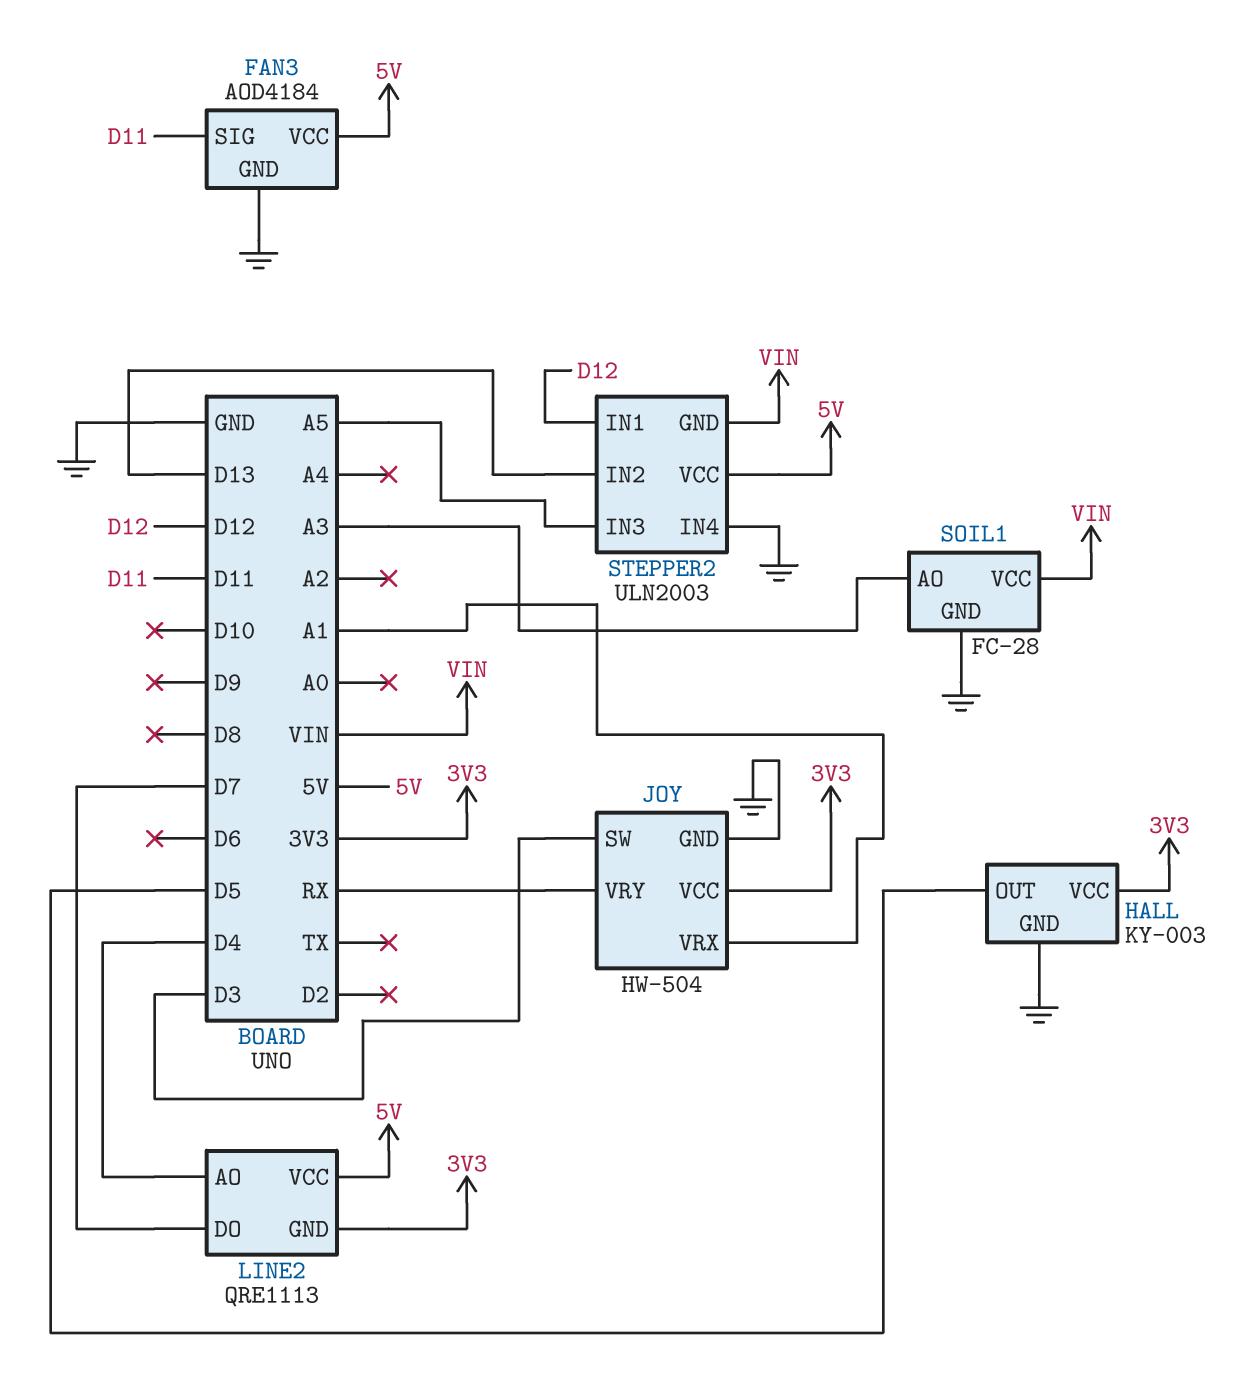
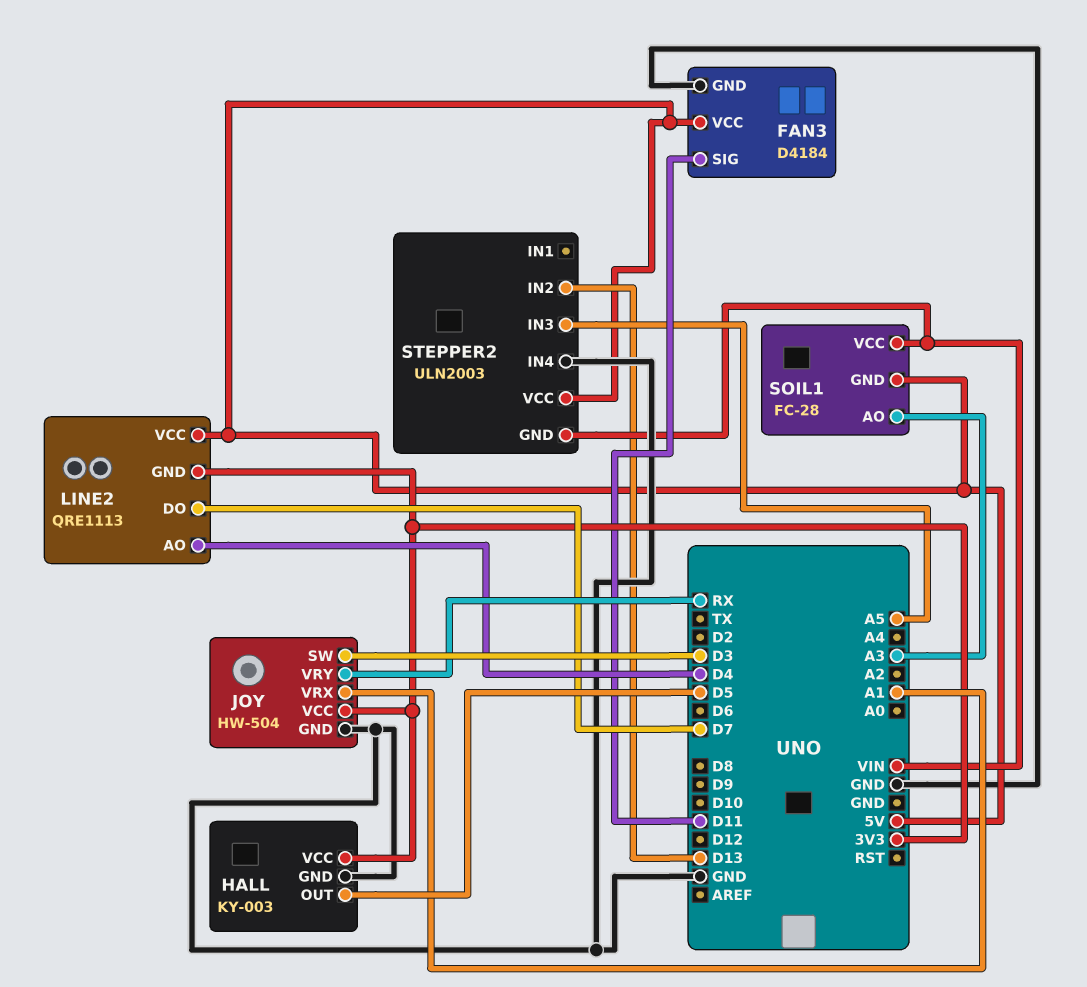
FAN3: AOD4184 -> D4184
SOIL1 pin GND: GND -> 5V
STEPPER2 pin IN1: D12 -> none

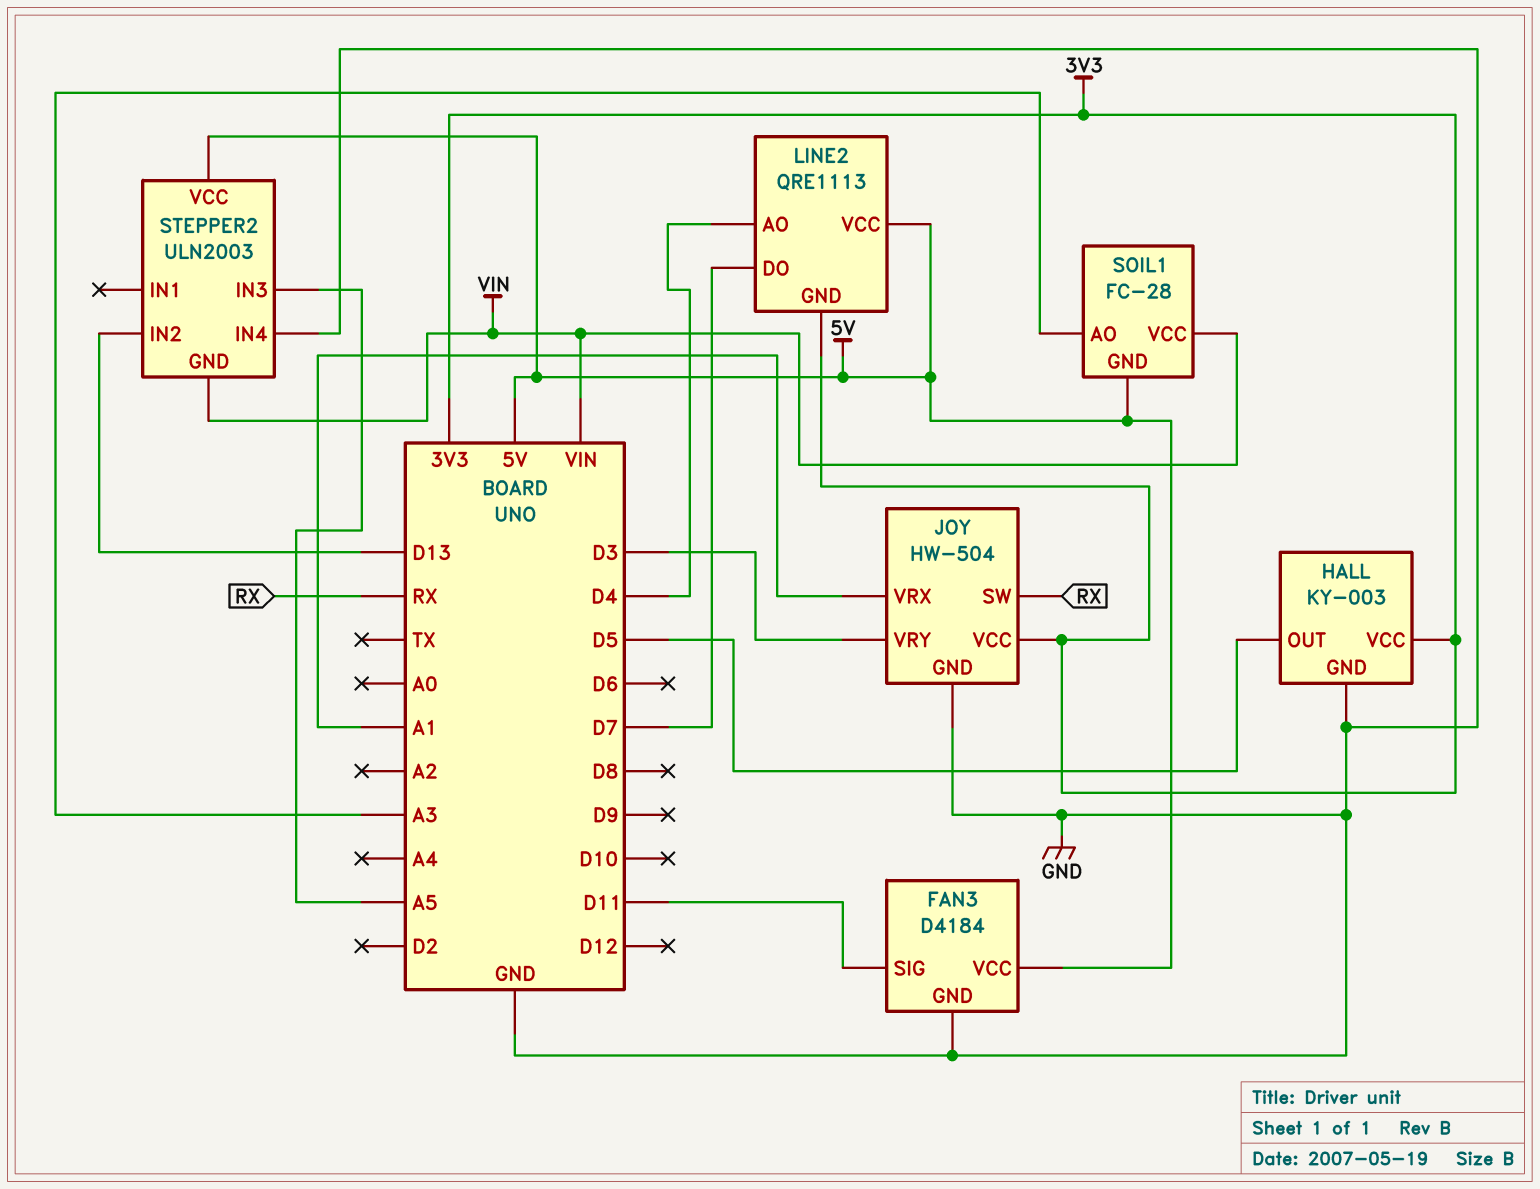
JOY pin SW: D3 -> RX
JOY pin VRY: RX -> D3

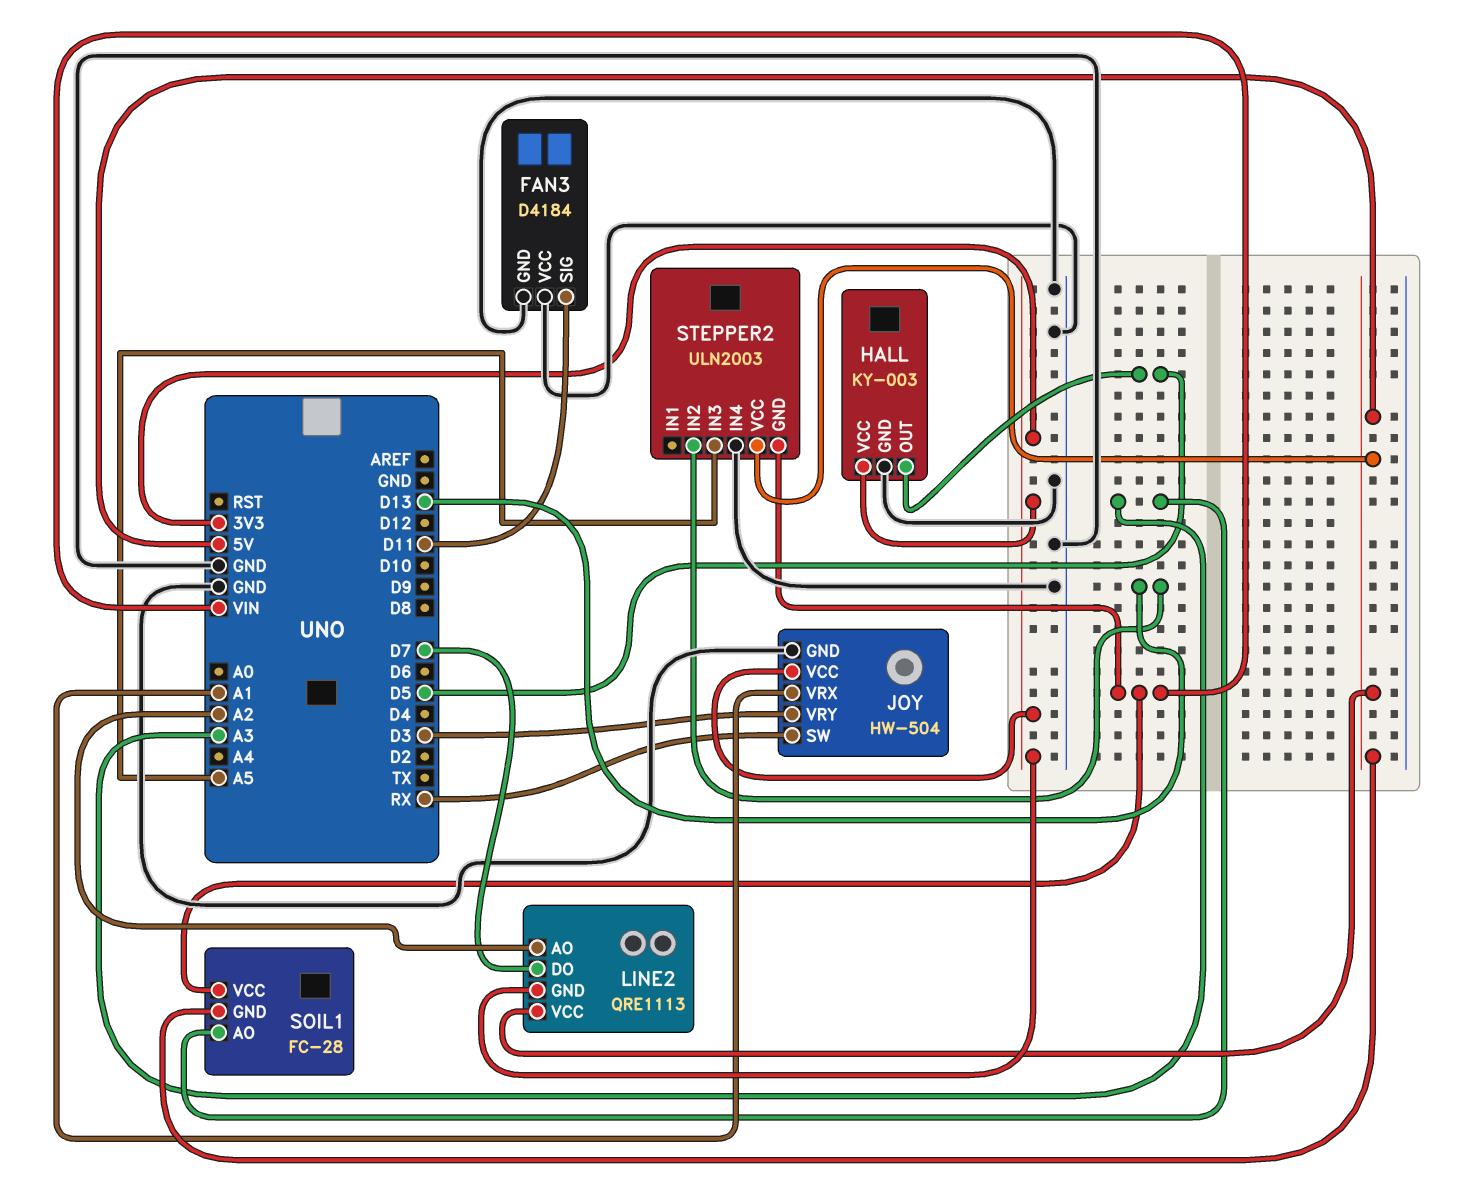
FAN3 pin VCC: 5V -> GND
LINE2 pin AO: D4 -> A2

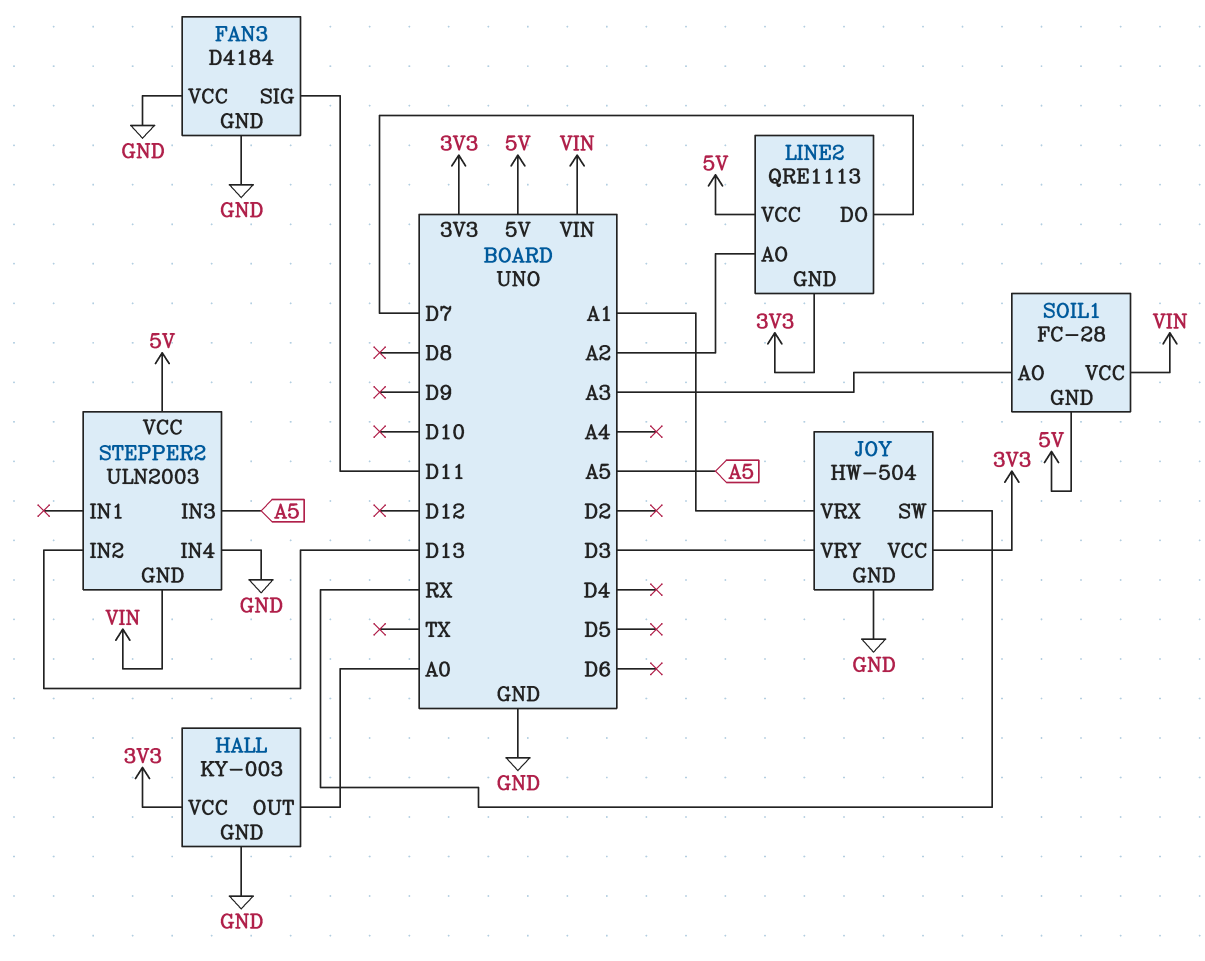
HALL pin OUT: D5 -> A0

